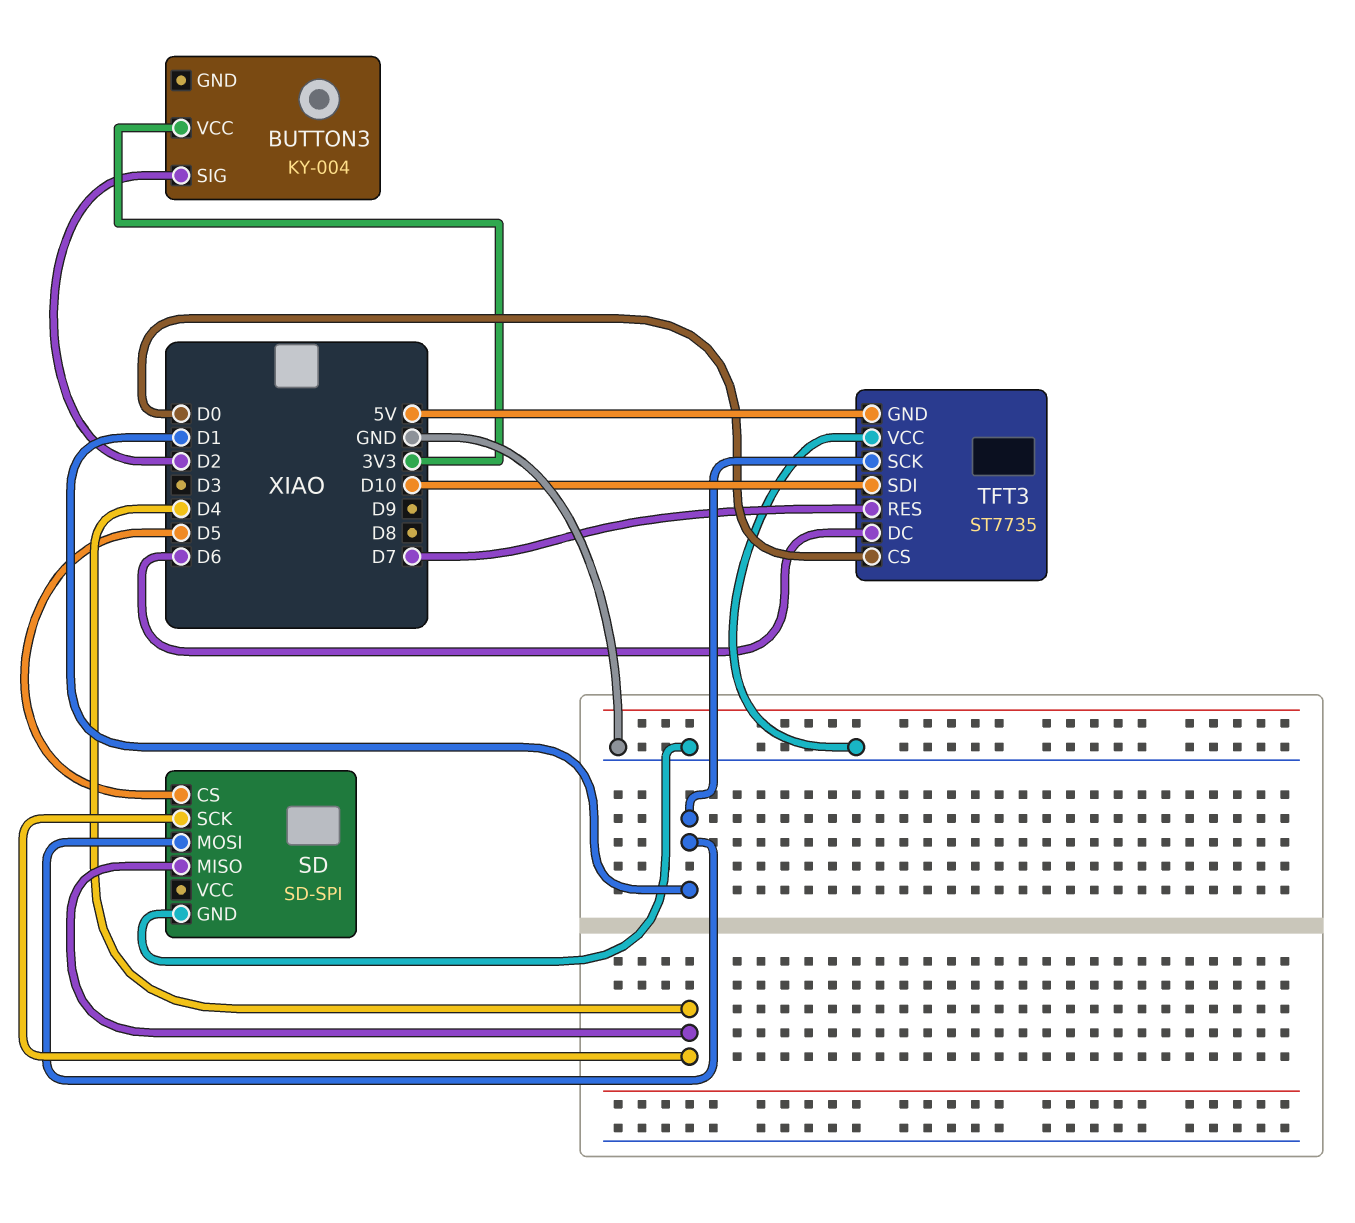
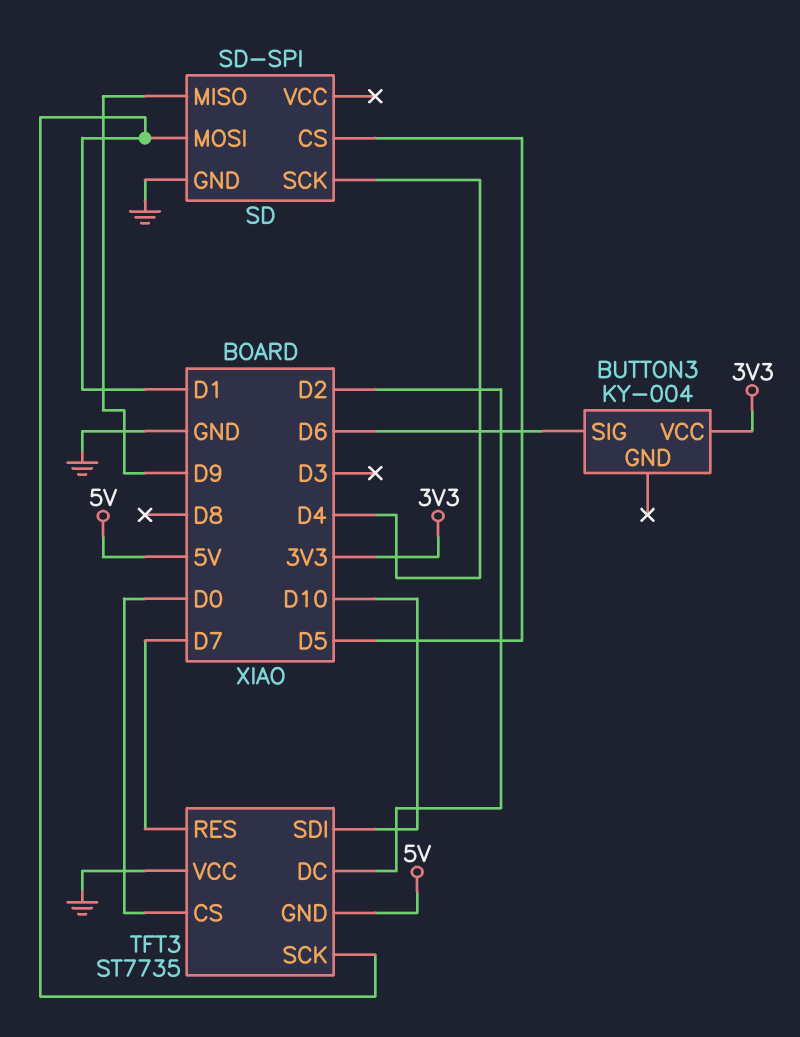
BUTTON3 pin SIG: D2 -> D6
SD pin MISO: D4 -> D9
TFT3 pin DC: D6 -> D2

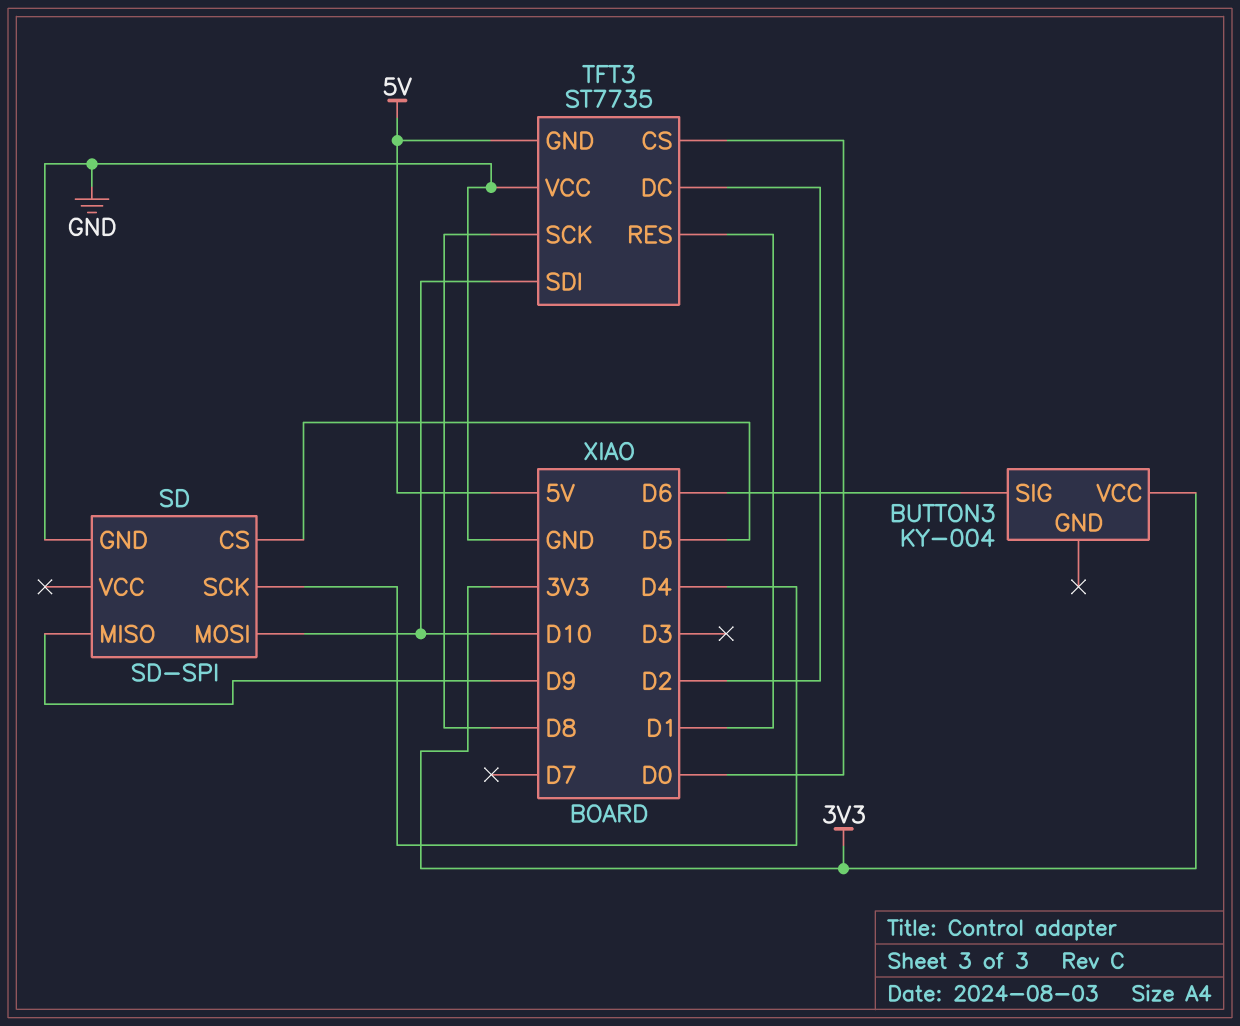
SD pin MOSI: D1 -> D10
TFT3 pin RES: D7 -> D1
TFT3 pin SCK: D1 -> D8

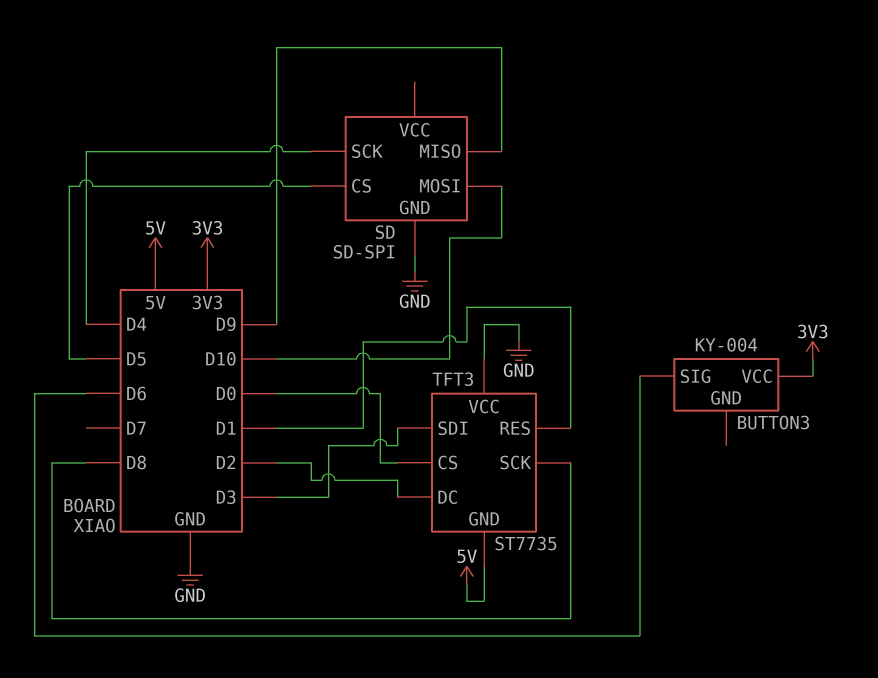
TFT3 pin SDI: D10 -> D3

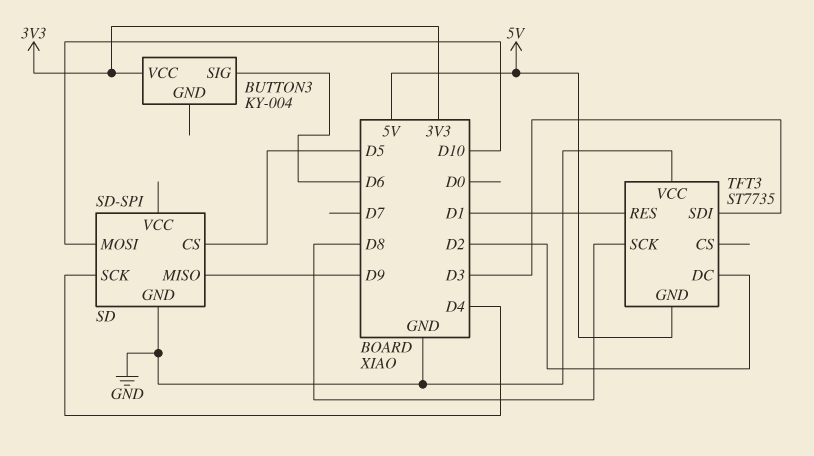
TFT3 pin CS: D0 -> none

